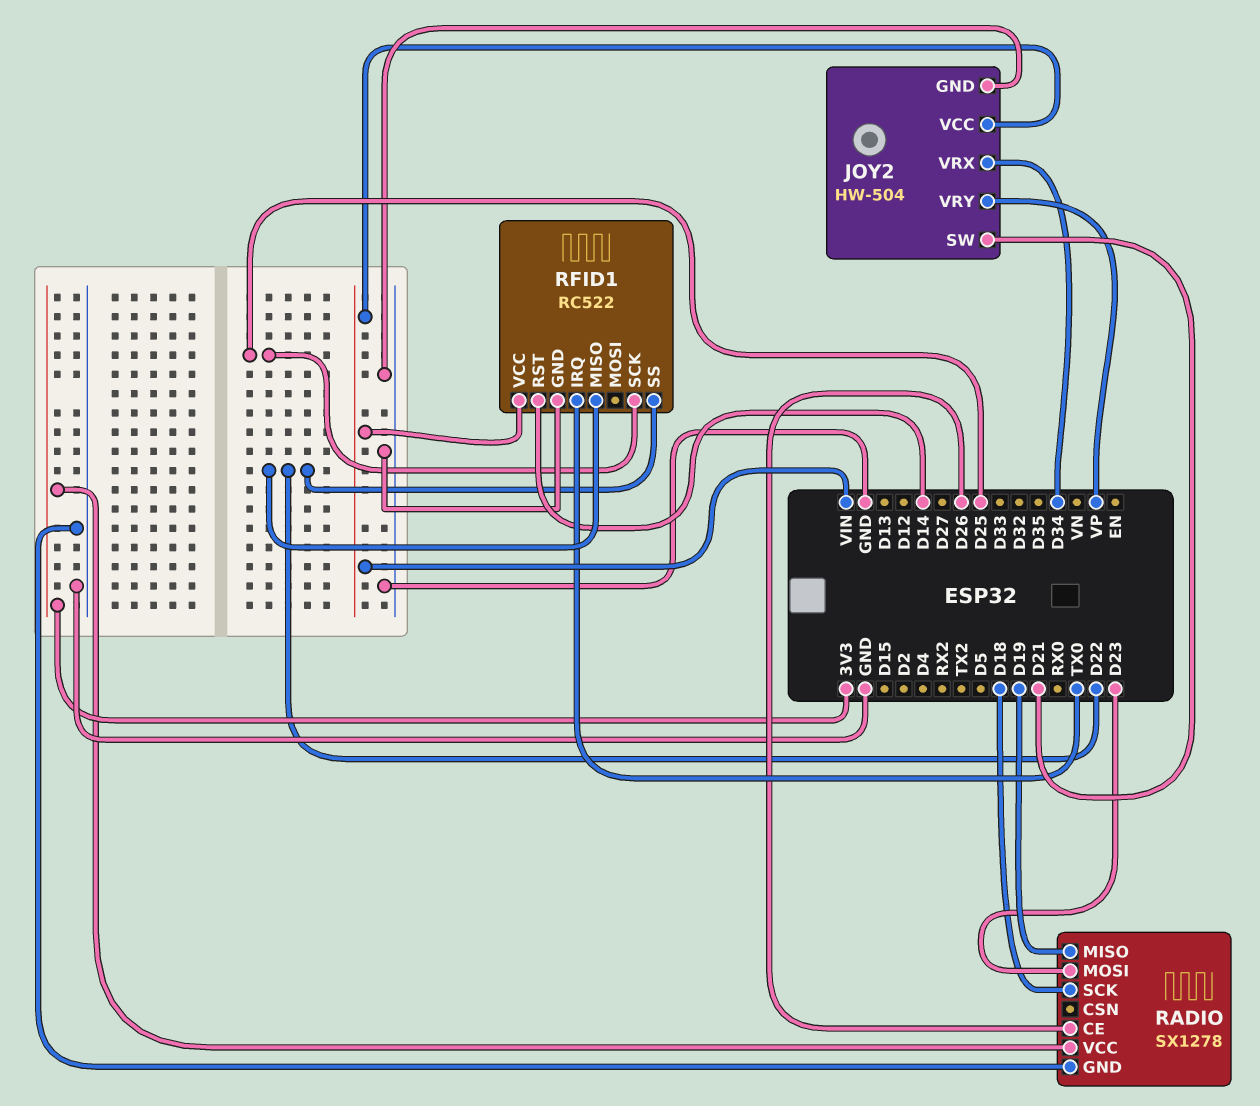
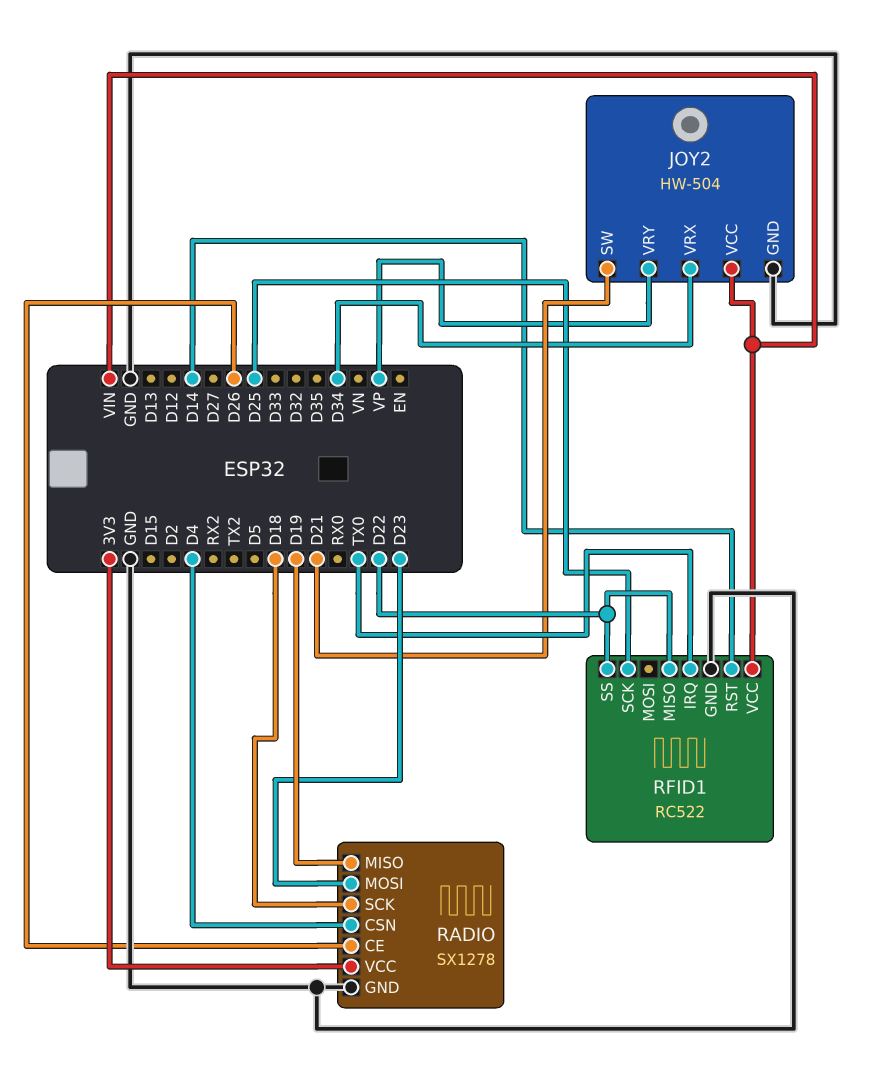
RADIO pin CSN: none -> D4

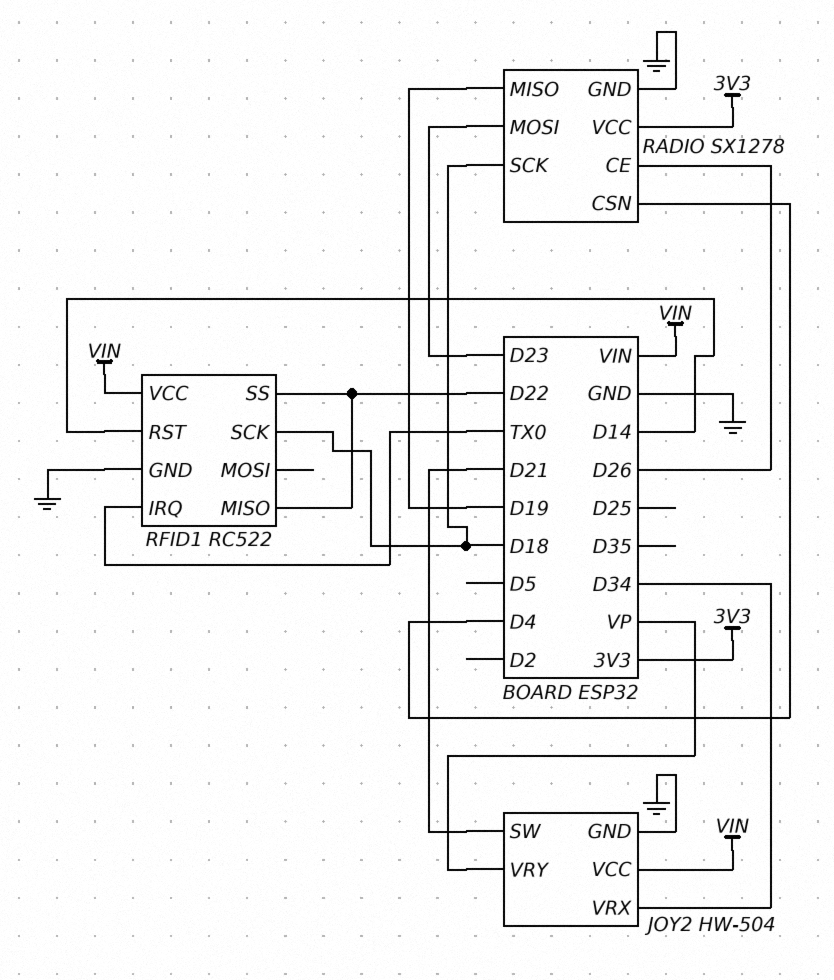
RFID1 pin SCK: D25 -> D18

